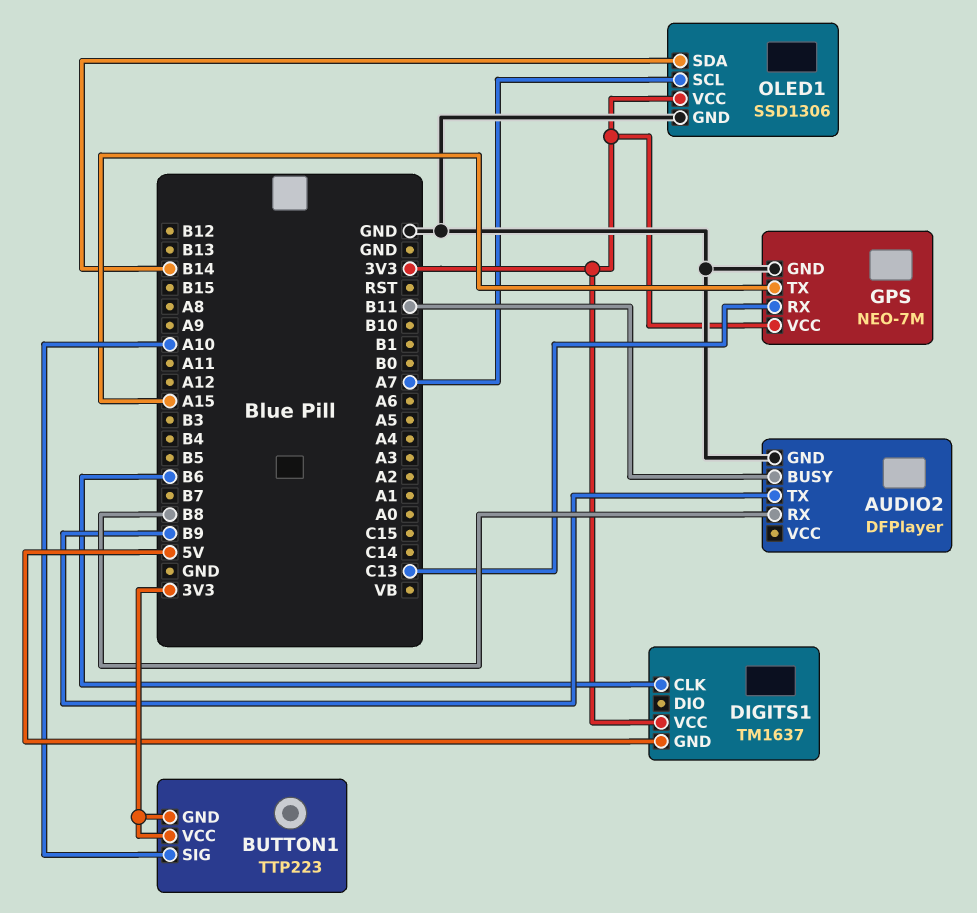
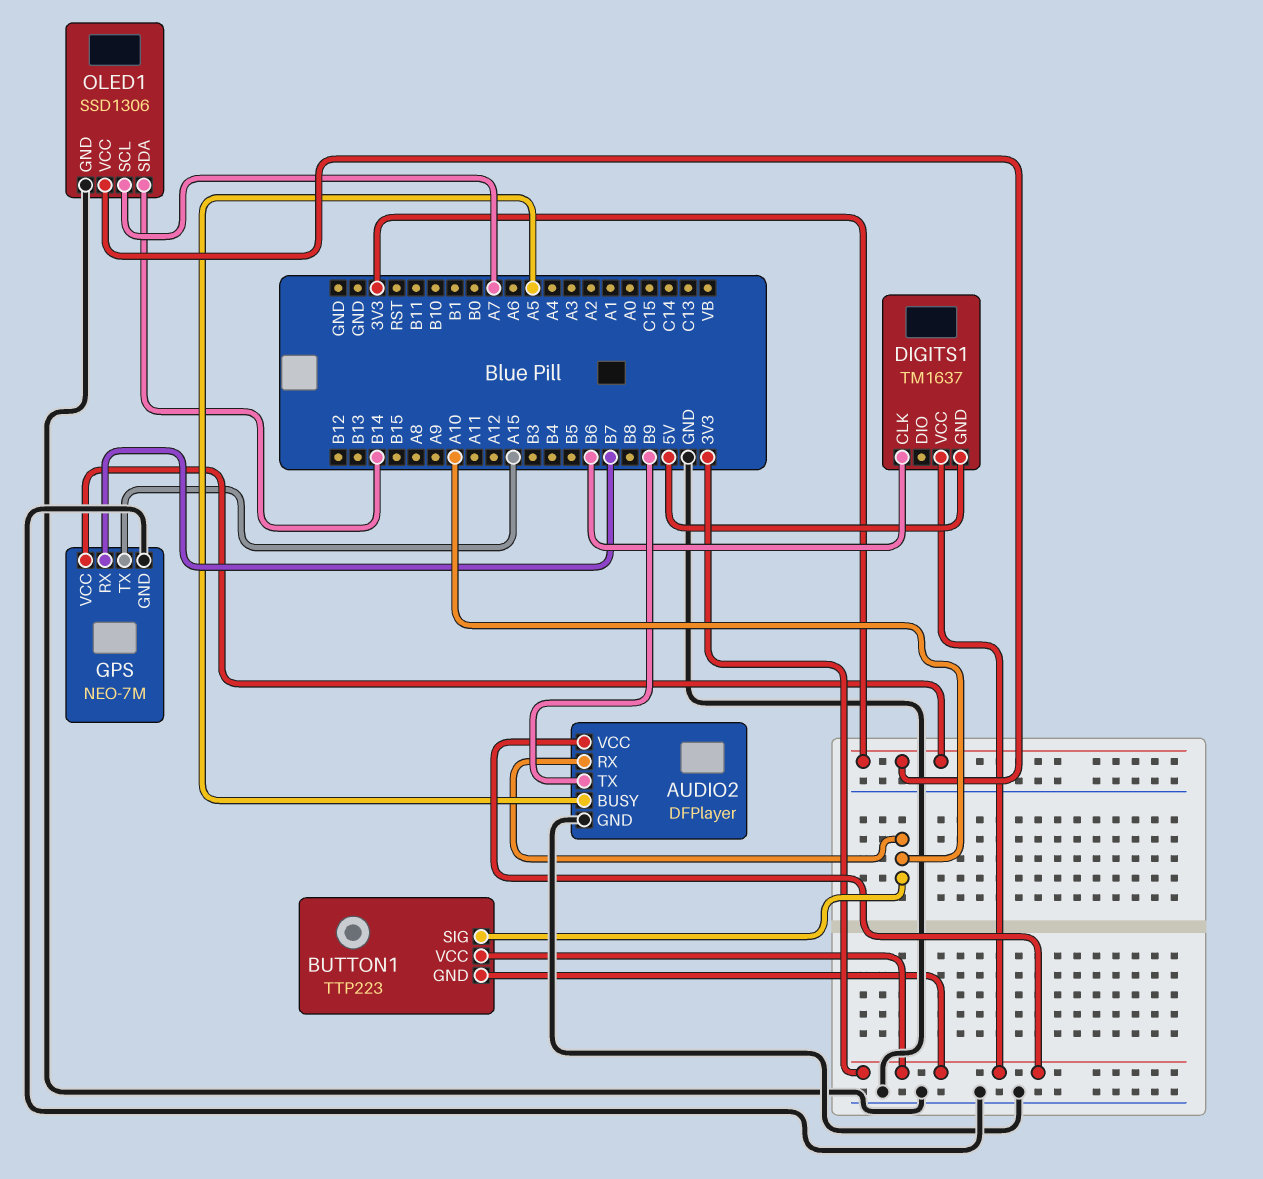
AUDIO2 pin BUSY: B11 -> A5
AUDIO2 pin RX: B8 -> A10
AUDIO2 pin VCC: none -> 3V3
GPS pin RX: C13 -> B7

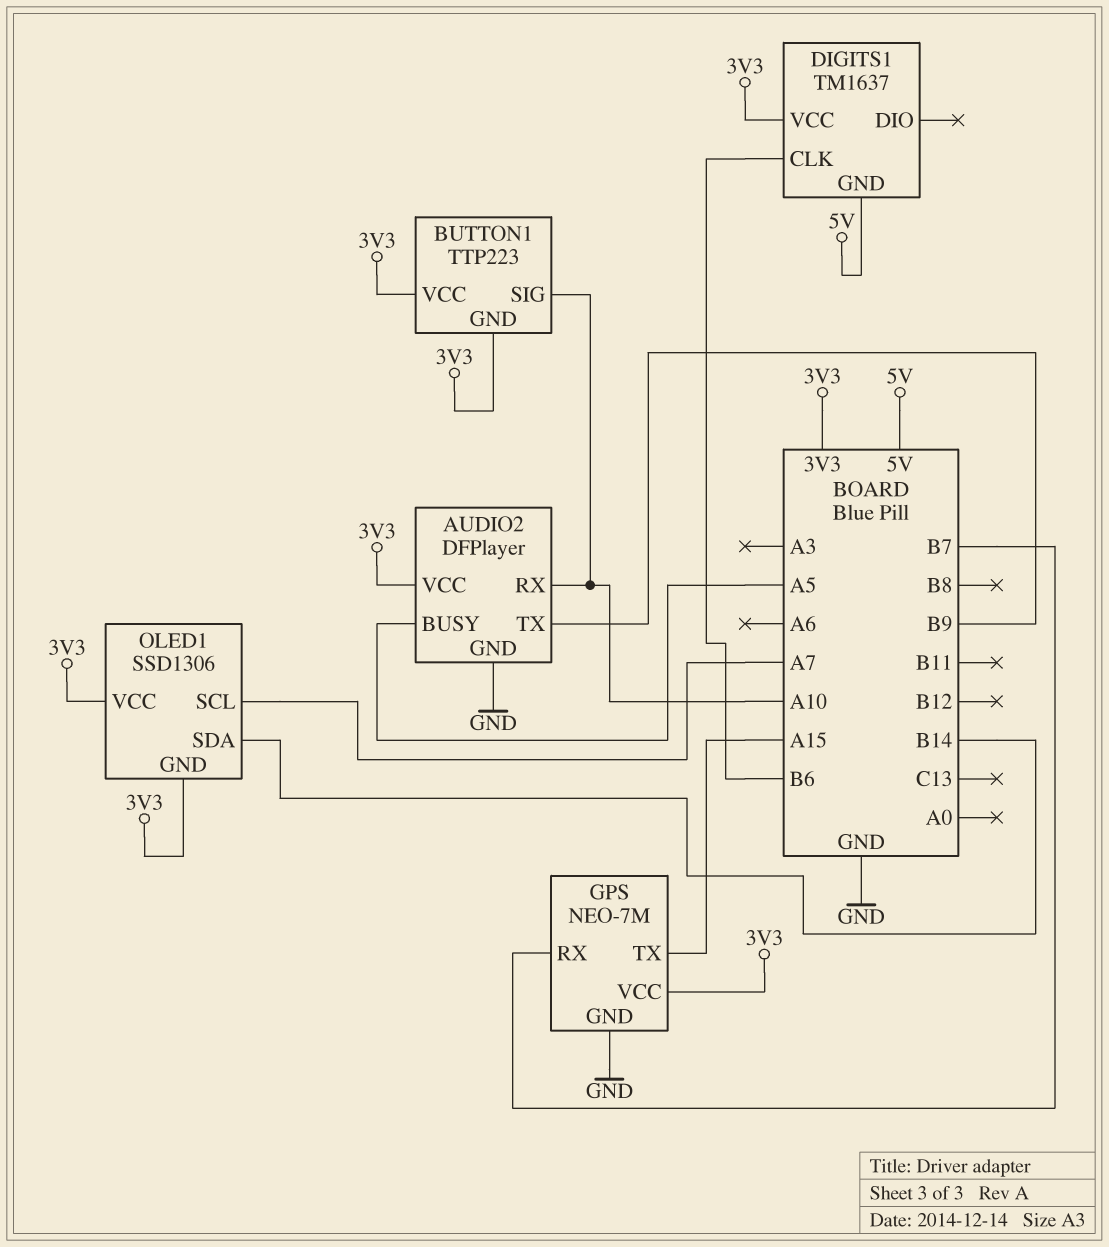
OLED1 pin GND: GND -> 3V3

